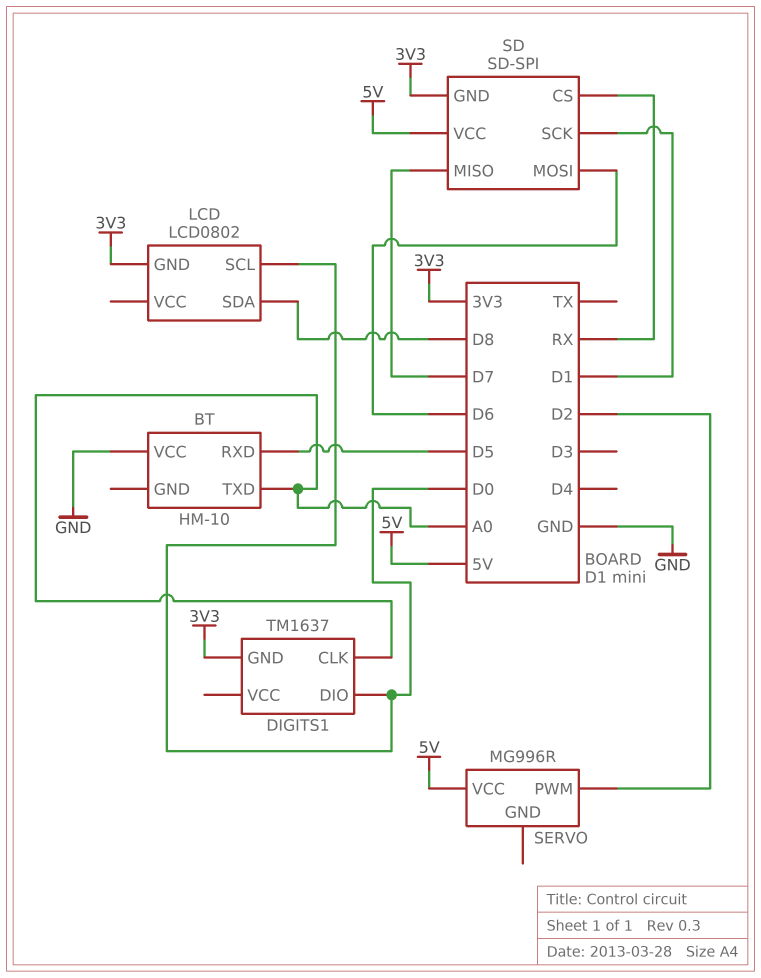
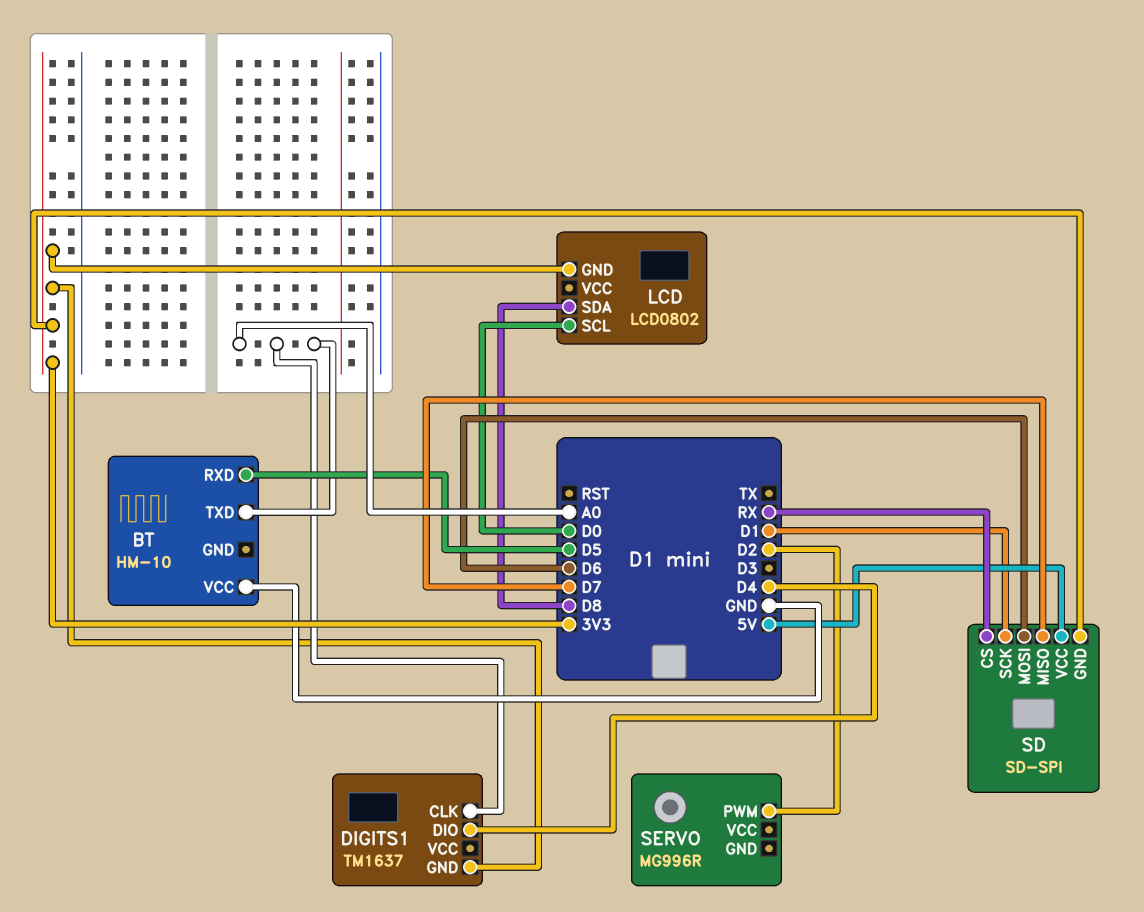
DIGITS1 pin DIO: D0 -> D4
SERVO pin VCC: 5V -> none

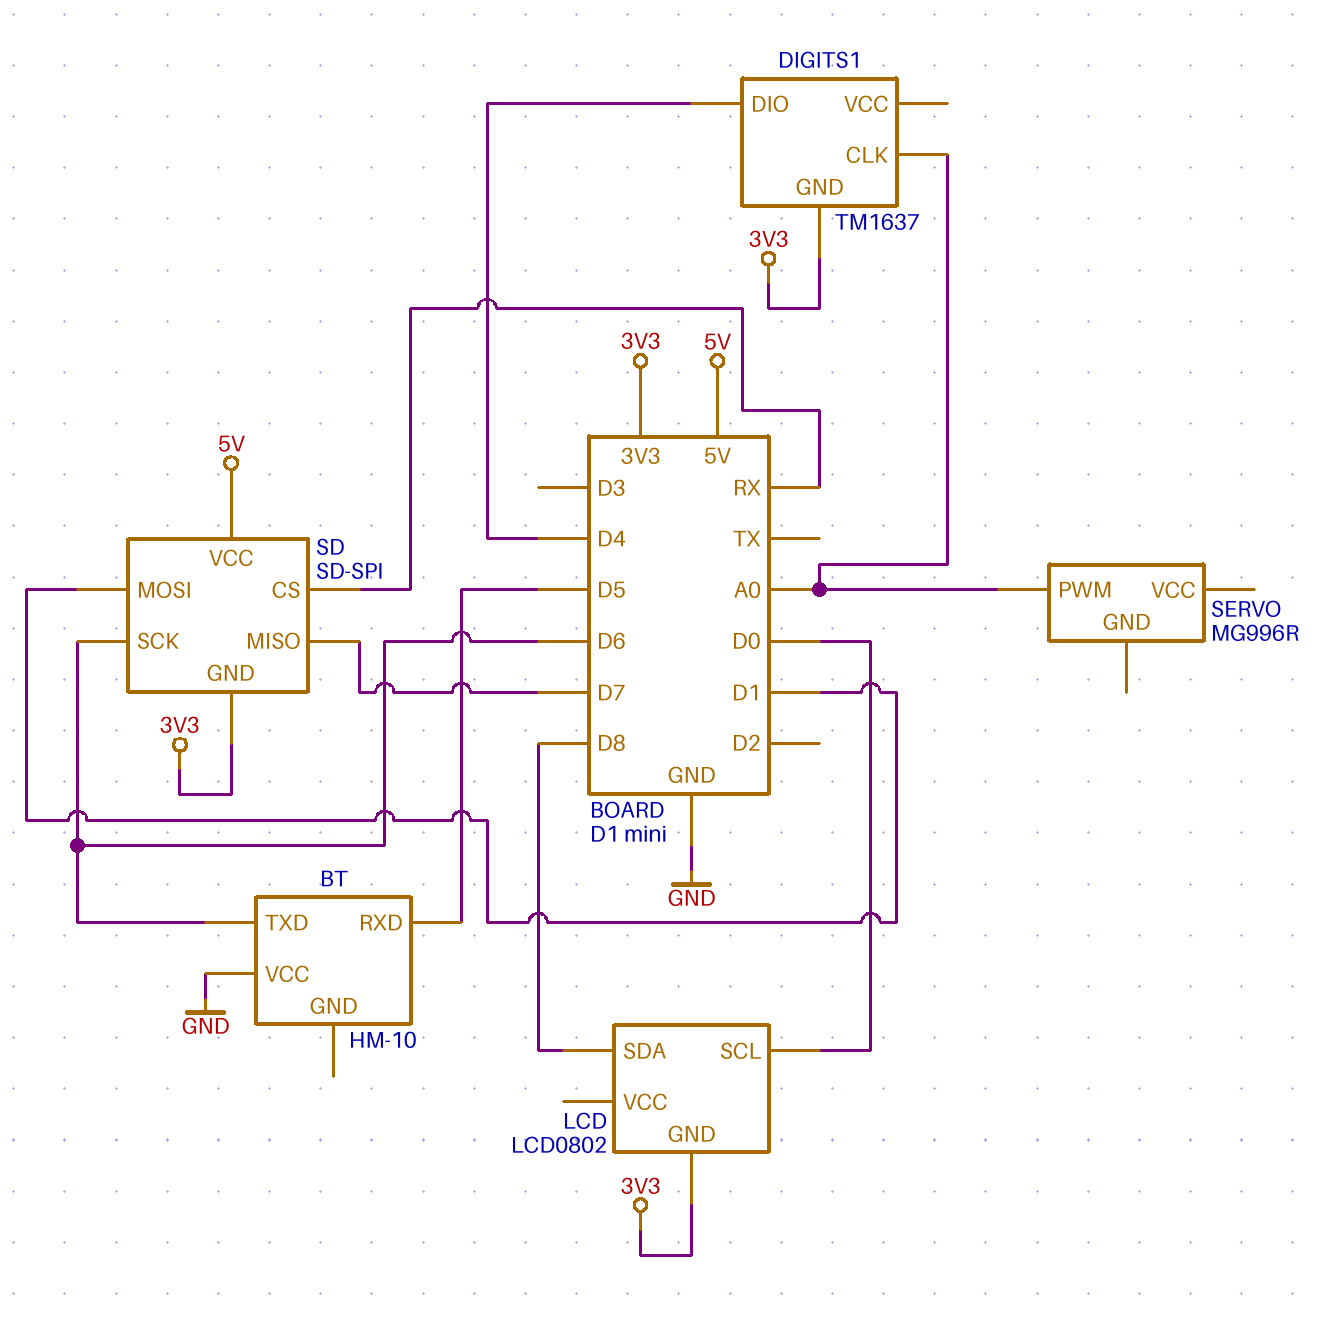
BT pin TXD: A0 -> D6
SD pin MOSI: D6 -> D1
SD pin SCK: D1 -> D6
SERVO pin PWM: D2 -> A0

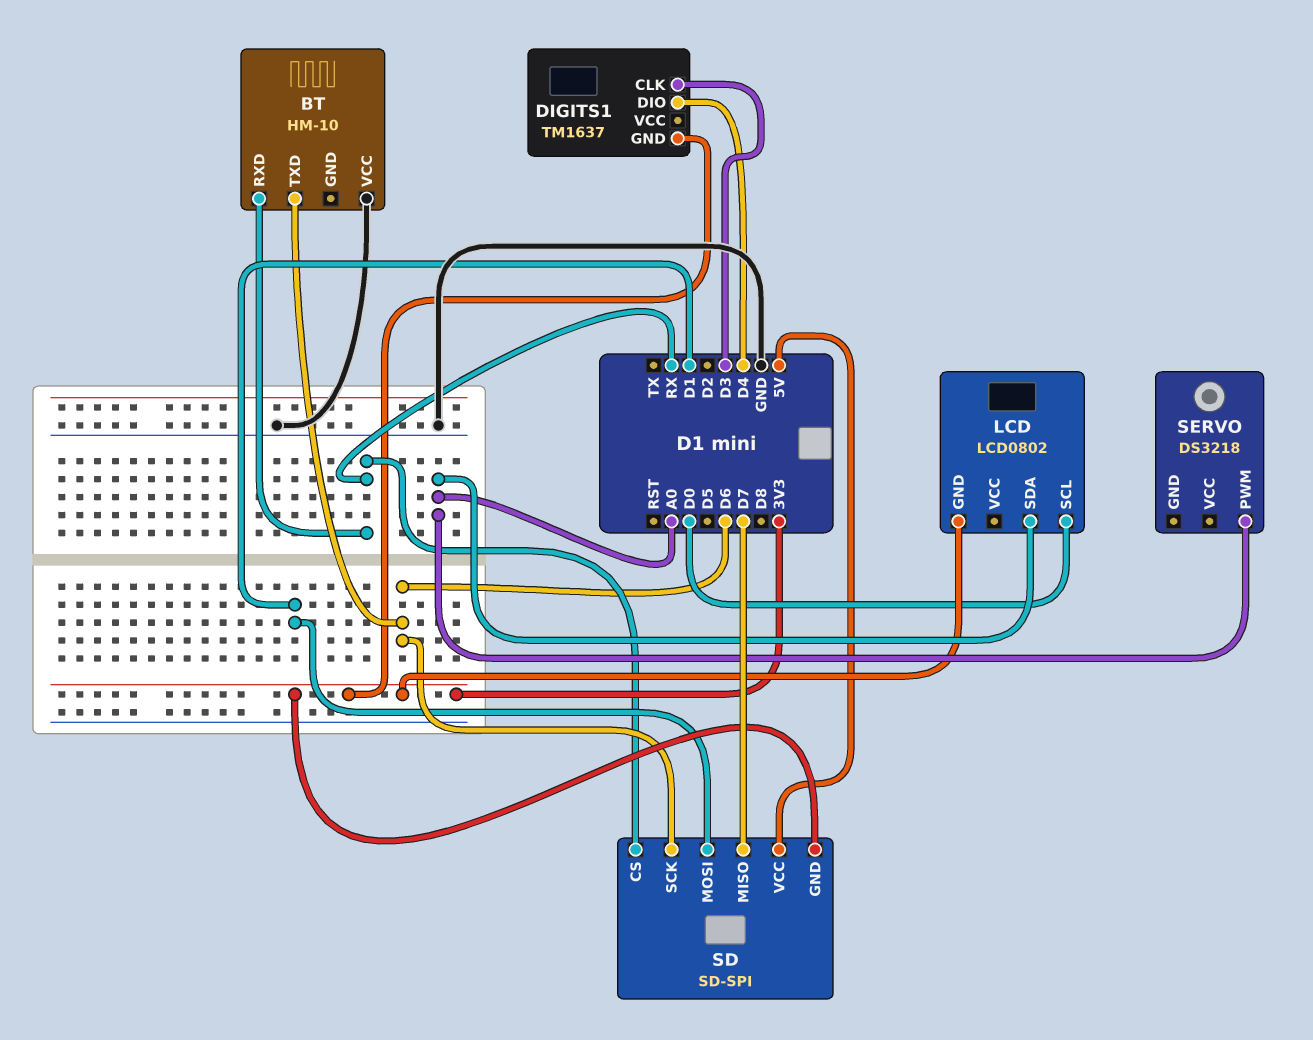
BT pin RXD: D5 -> RX
DIGITS1 pin CLK: A0 -> D3
LCD pin SDA: D8 -> A0
SERVO: MG996R -> DS3218

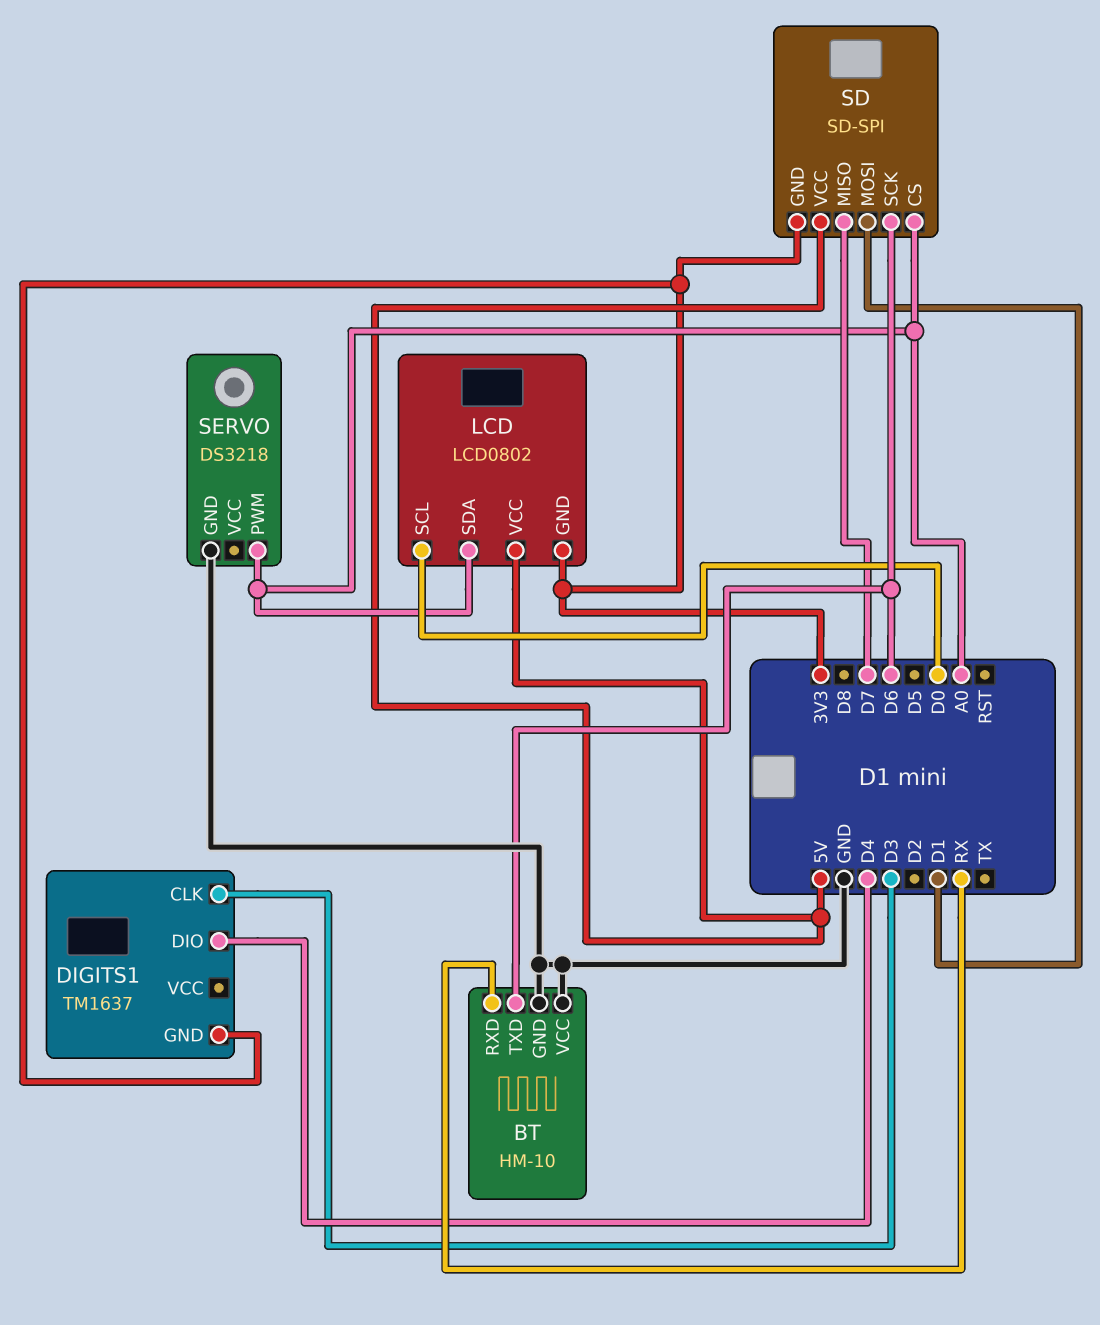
BT pin GND: none -> GND
LCD pin VCC: none -> 5V
SD pin CS: RX -> A0
SERVO pin GND: none -> GND

